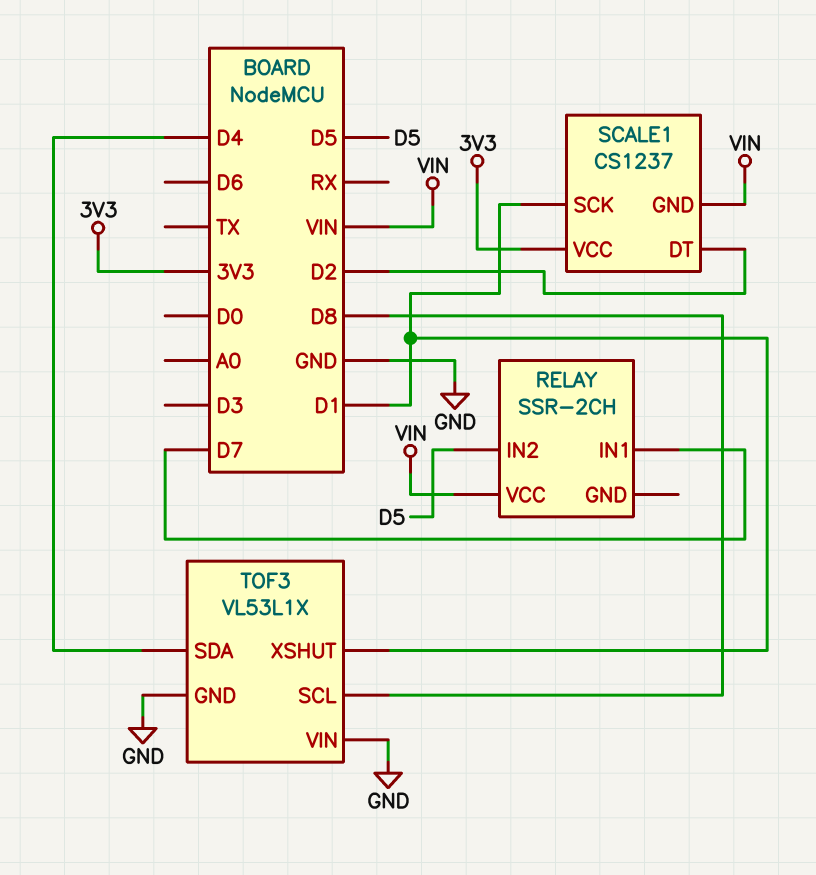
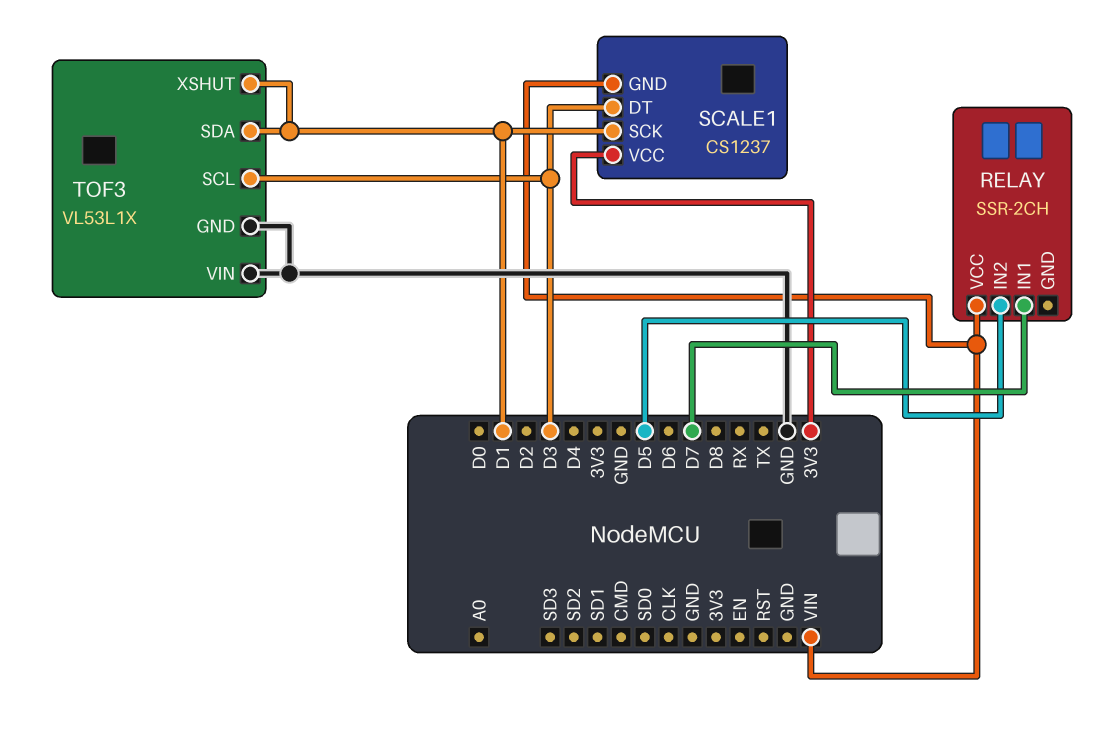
SCALE1 pin DT: D2 -> D3
TOF3 pin SCL: D8 -> D3
TOF3 pin SDA: D4 -> D1

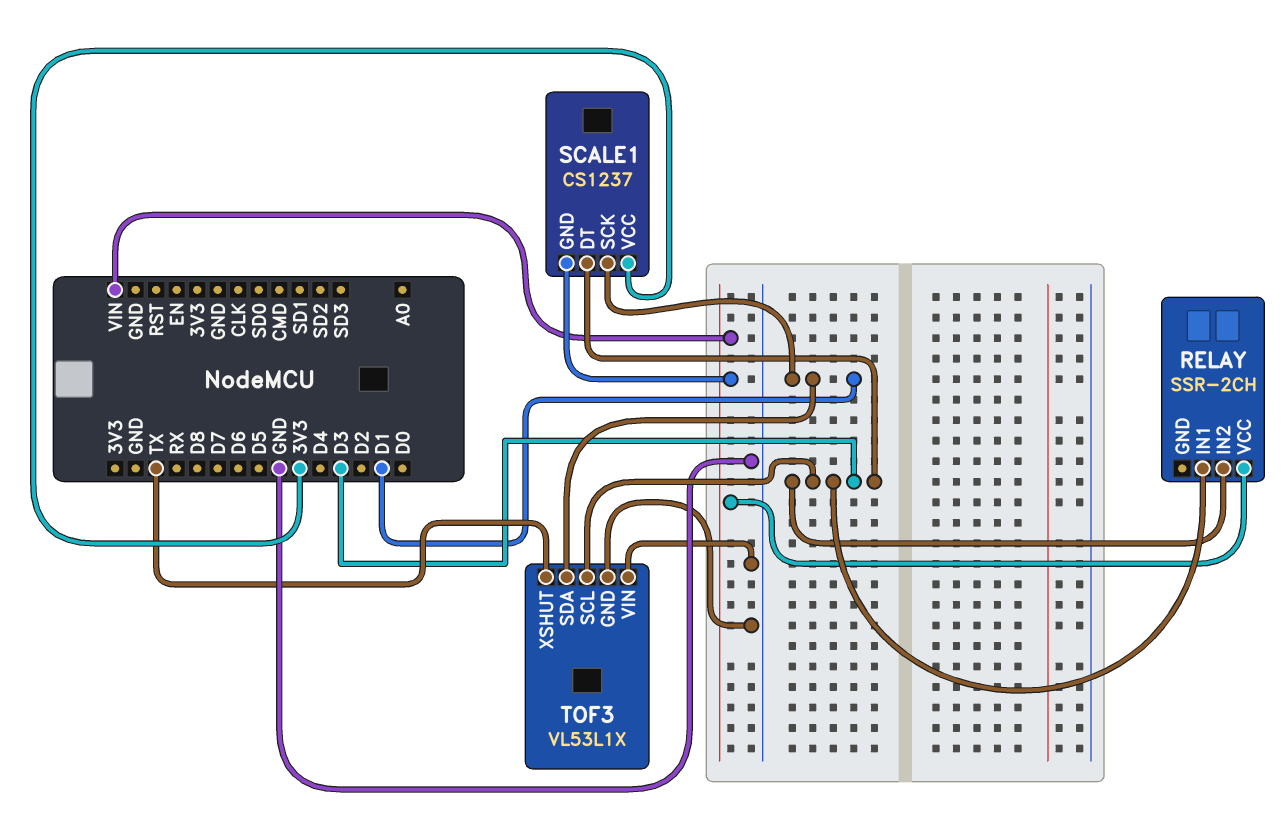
RELAY pin IN1: D7 -> D3
RELAY pin IN2: D5 -> D3
TOF3 pin XSHUT: D1 -> TX

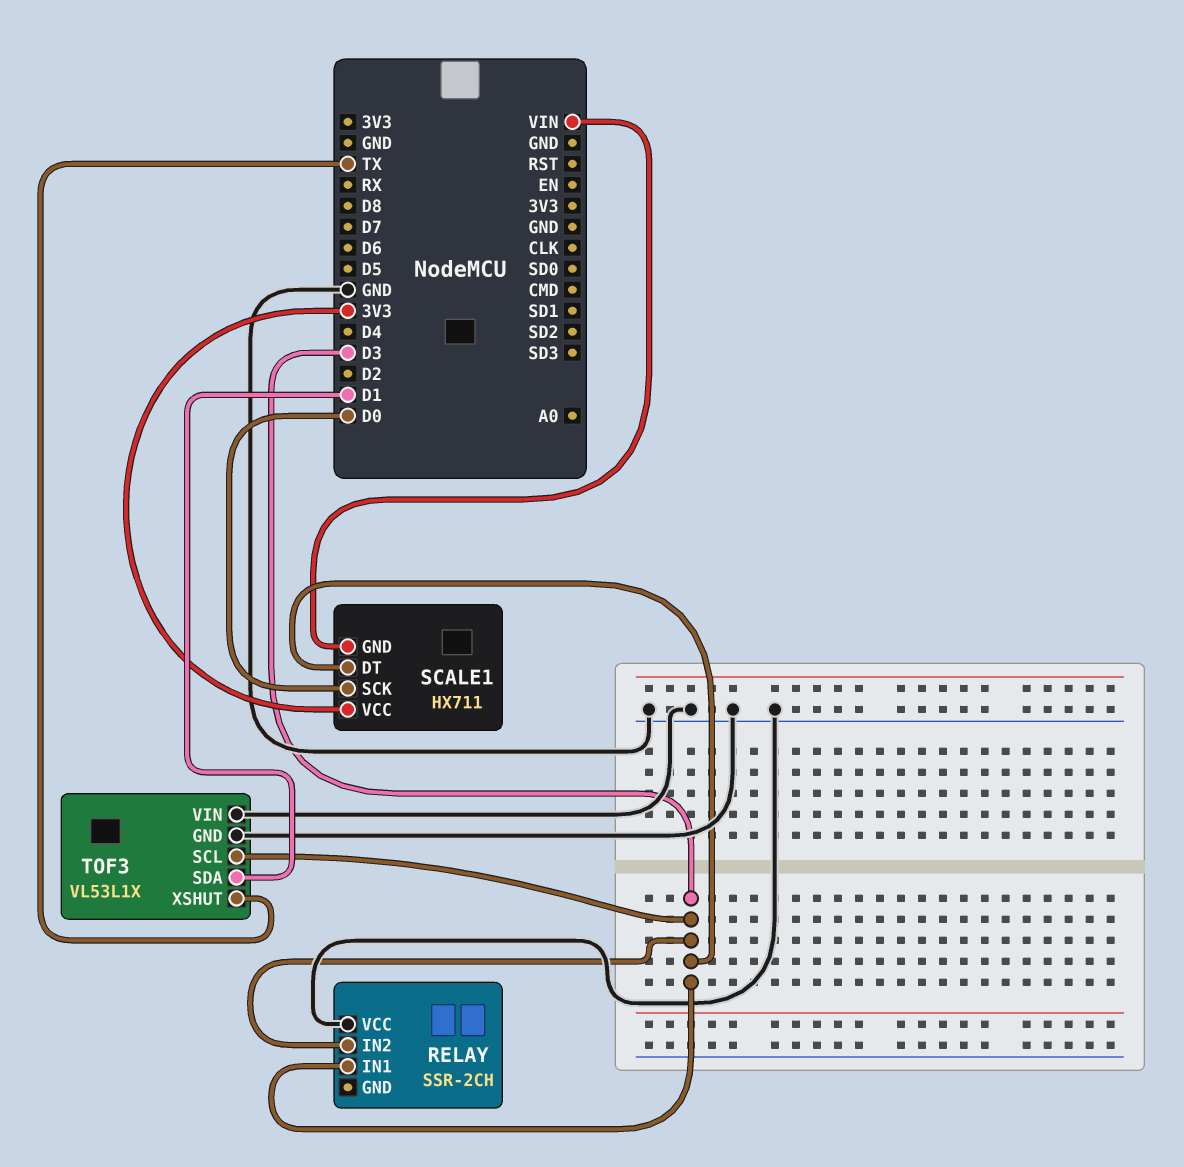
RELAY pin VCC: VIN -> GND
SCALE1: CS1237 -> HX711
SCALE1 pin SCK: D1 -> D0

